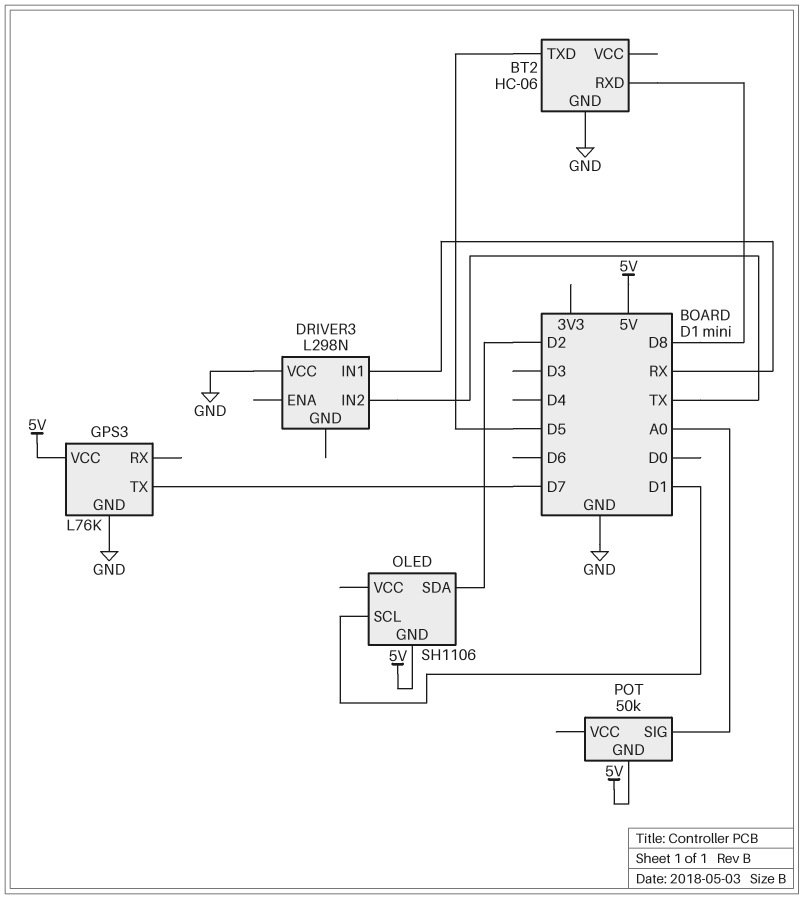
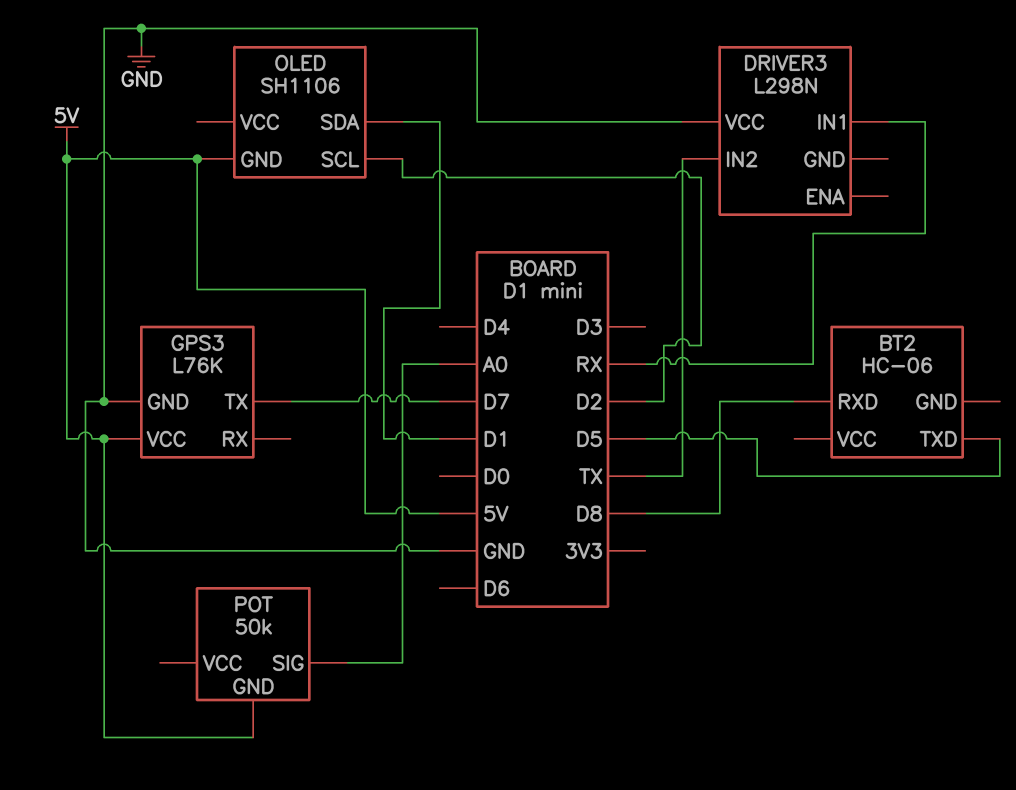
BT2 pin GND: GND -> none
OLED pin SCL: D1 -> D2
OLED pin SDA: D2 -> D1

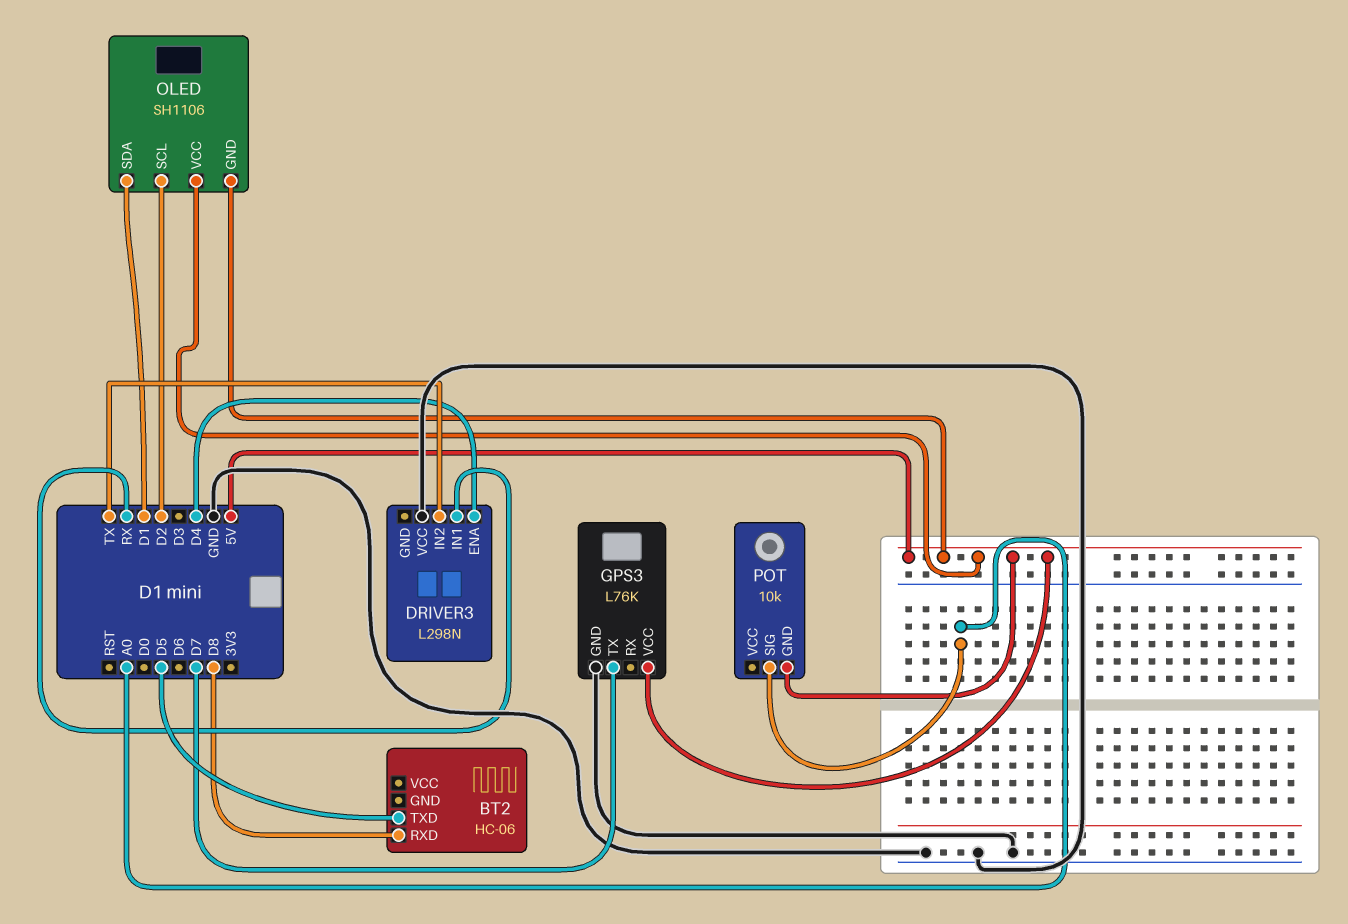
DRIVER3 pin ENA: none -> D4
OLED pin VCC: none -> 5V
POT: 50k -> 10k

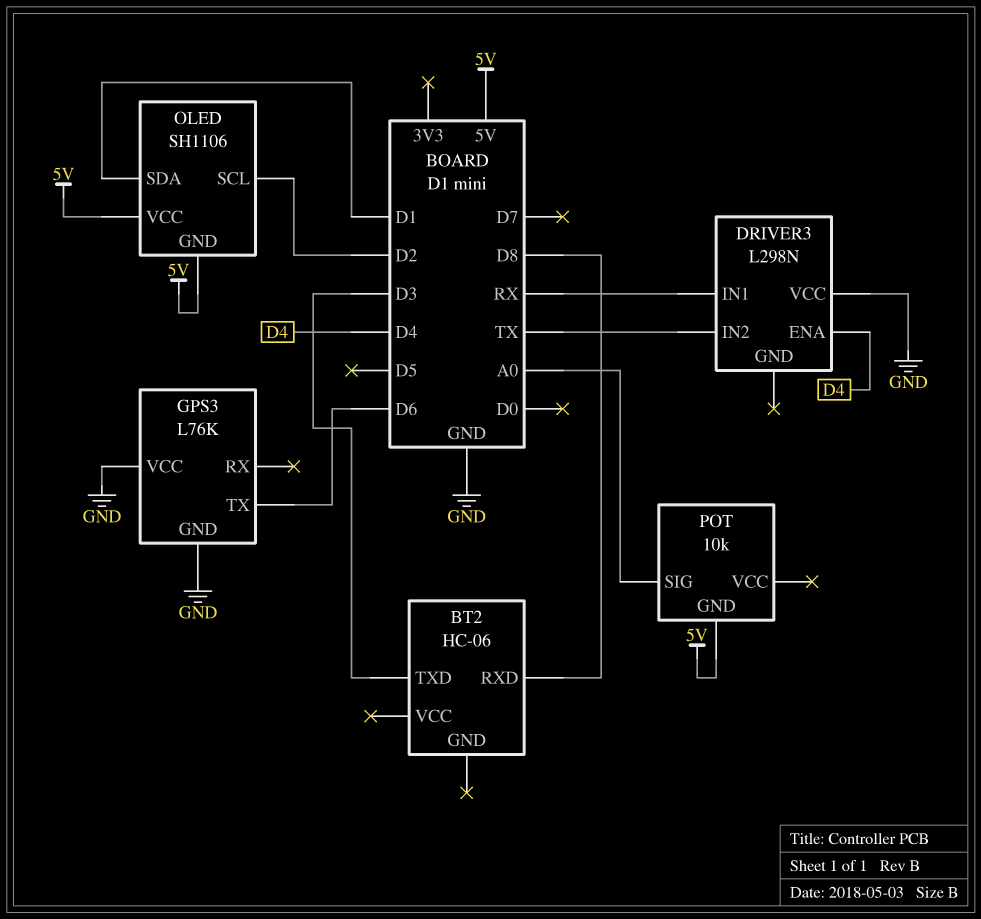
BT2 pin TXD: D5 -> D3
GPS3 pin TX: D7 -> D6
GPS3 pin VCC: 5V -> GND

